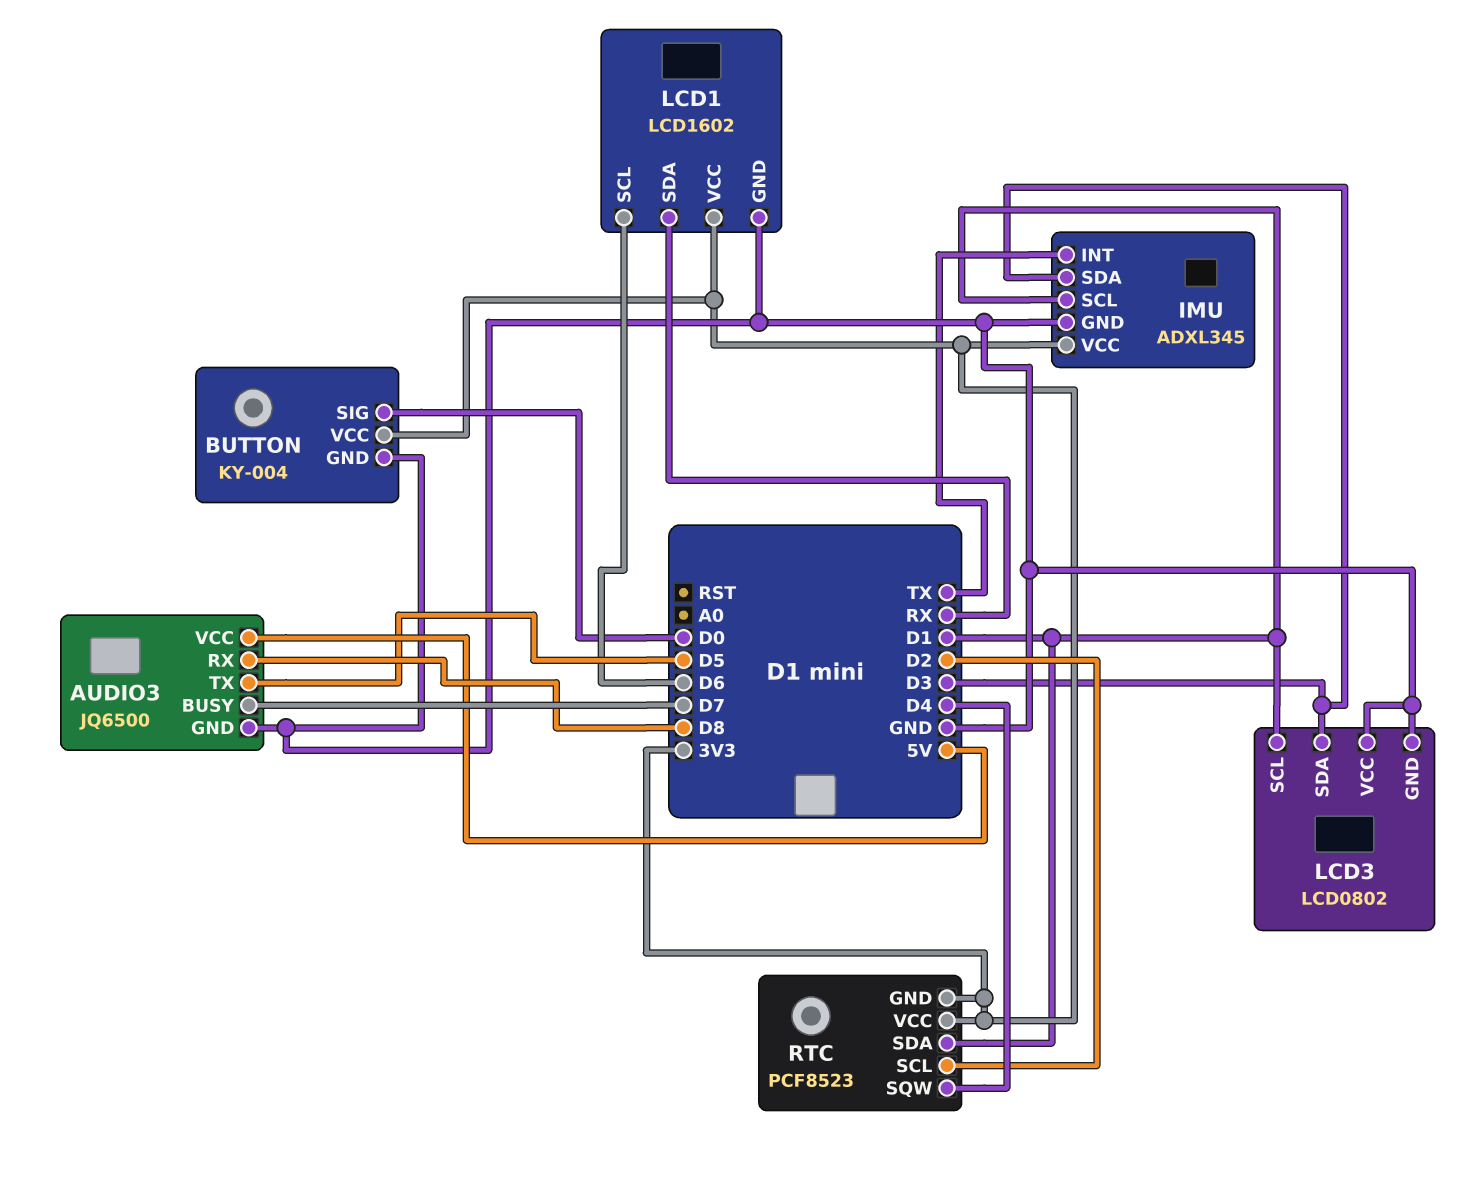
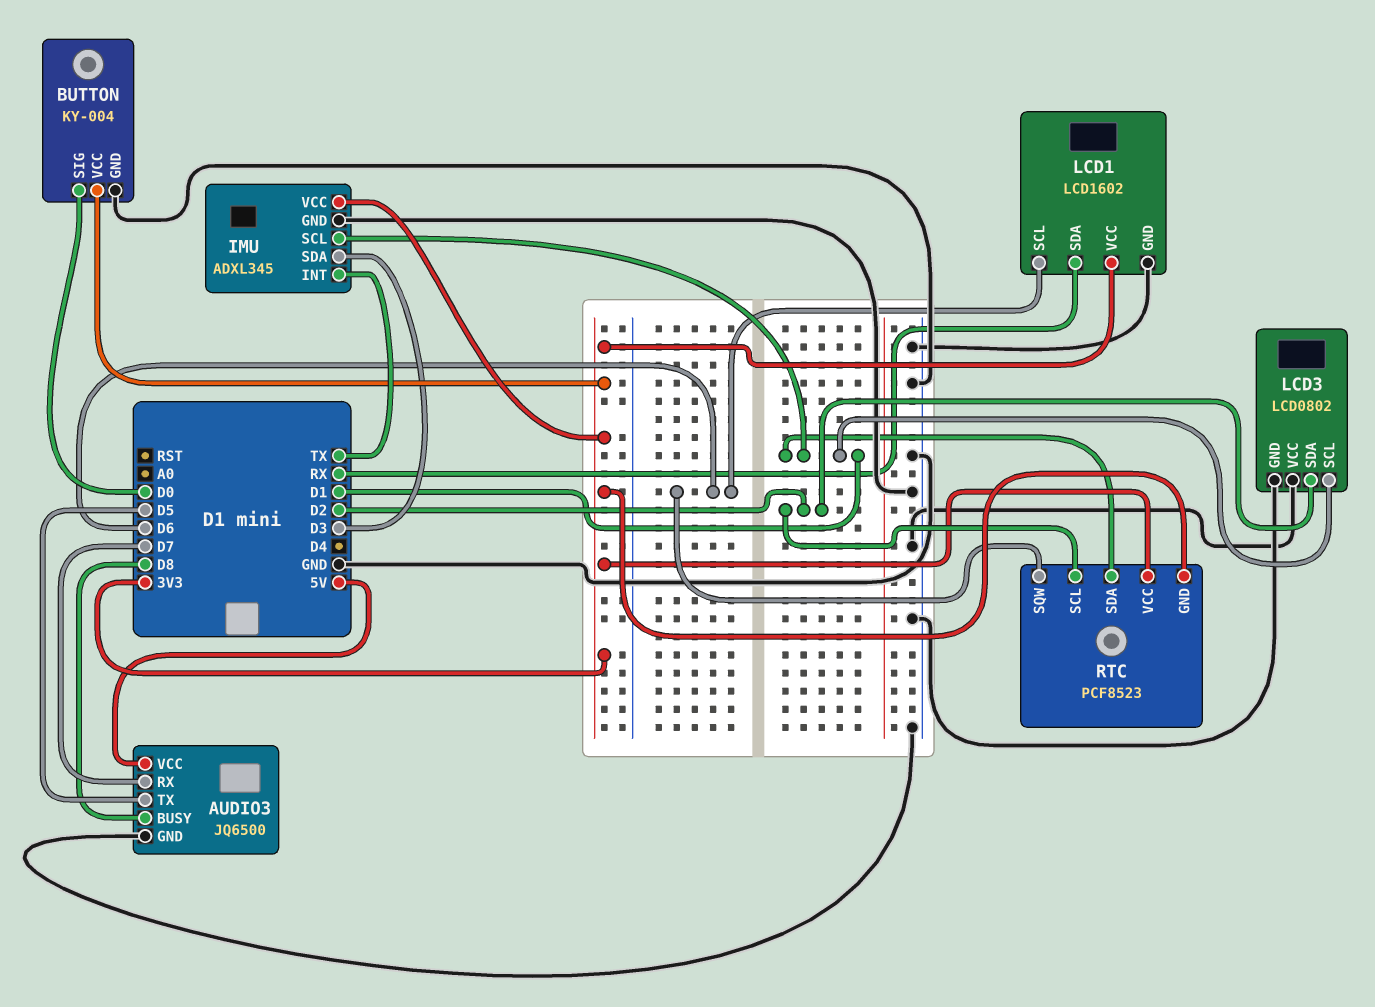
AUDIO3 pin BUSY: D7 -> D8
AUDIO3 pin RX: D8 -> D7
LCD3 pin SDA: D3 -> D2
RTC pin SQW: D4 -> D6

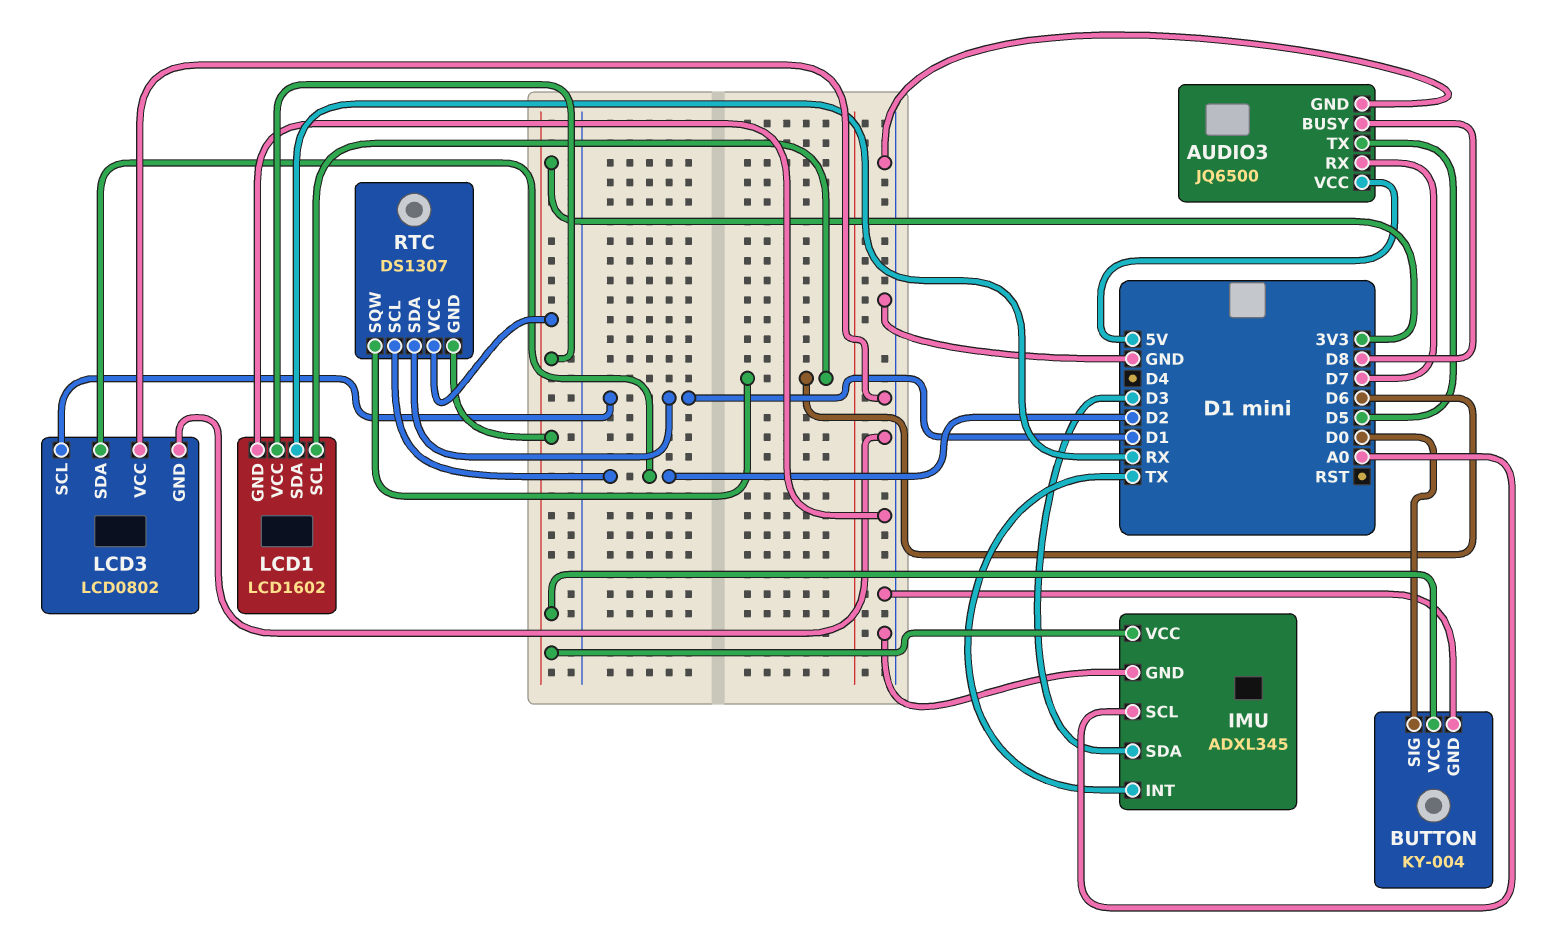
IMU pin SCL: D1 -> A0
RTC: PCF8523 -> DS1307

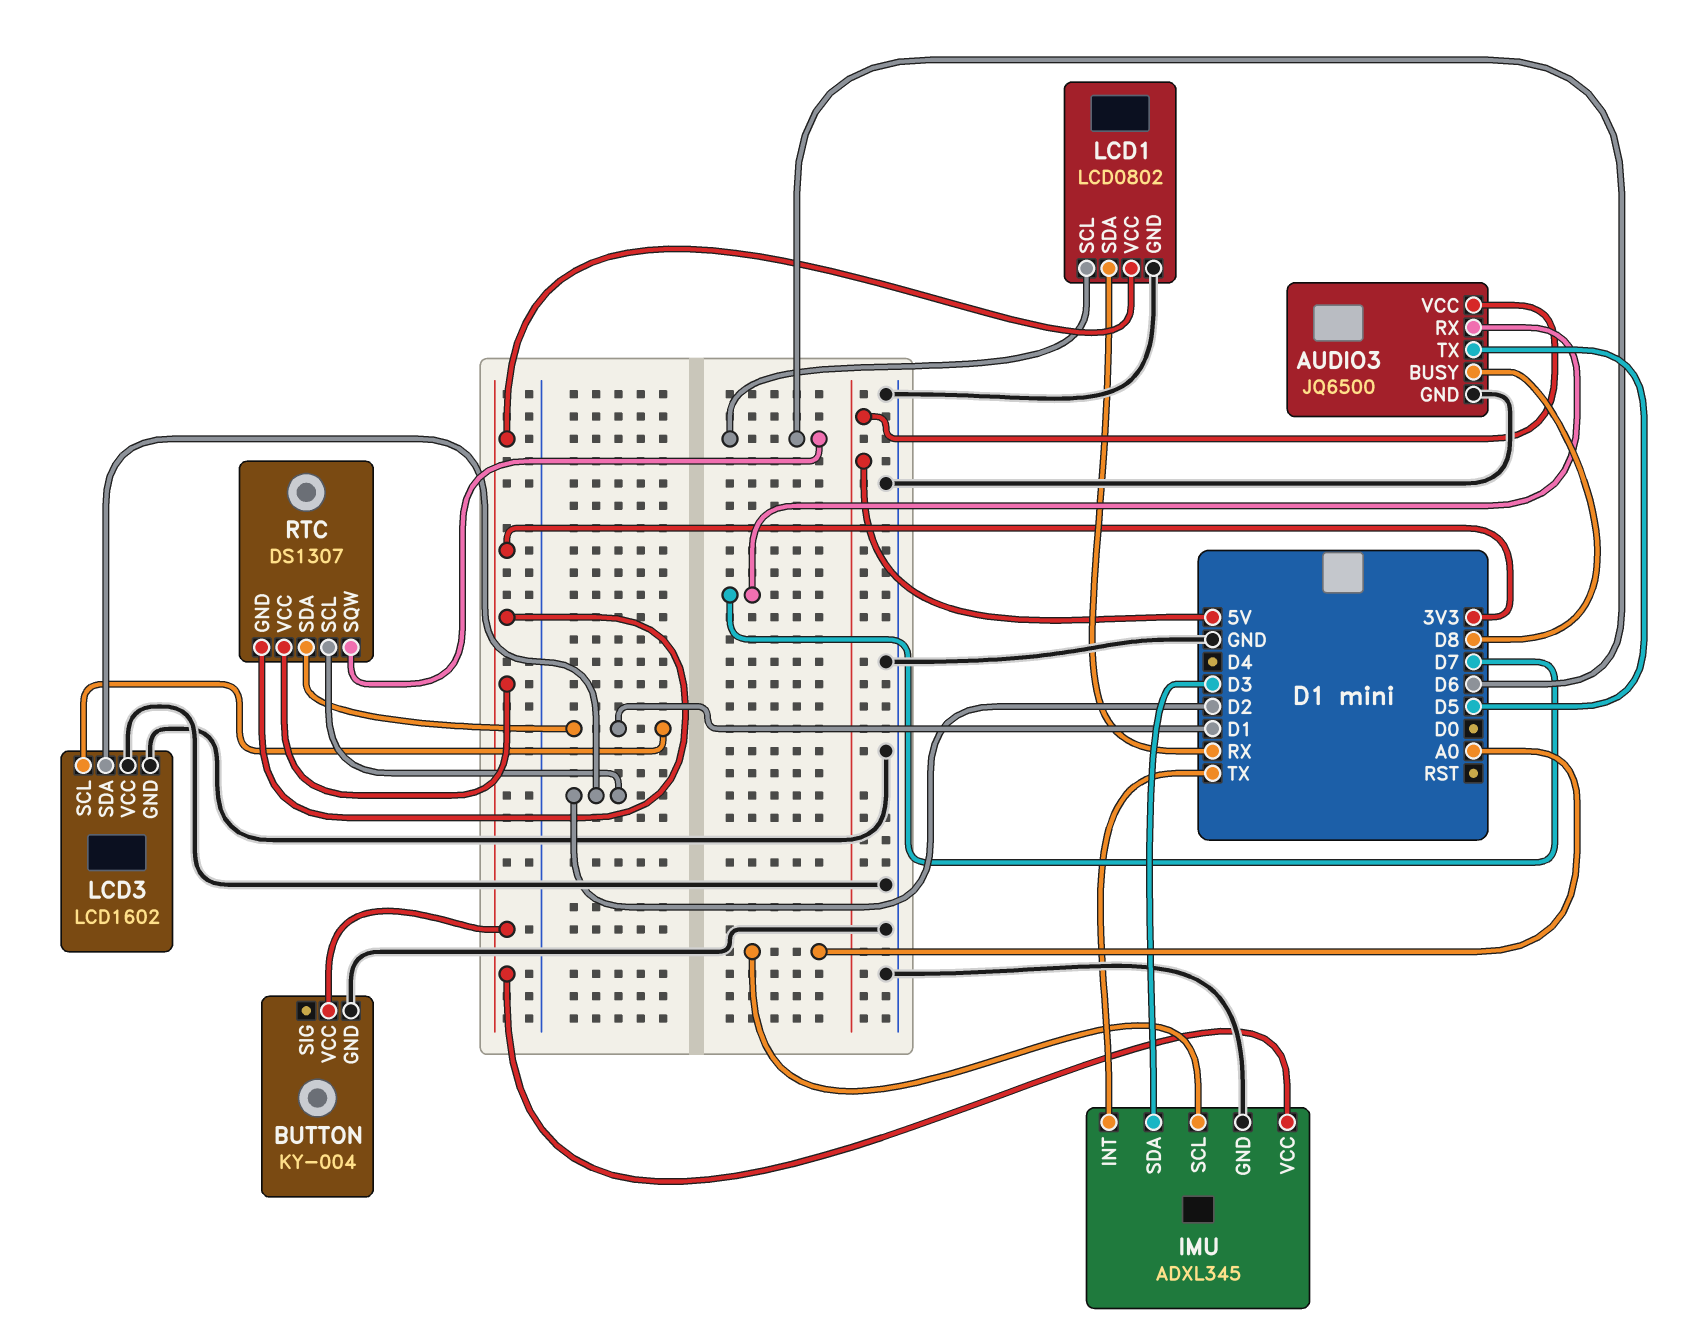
BUTTON pin SIG: D0 -> none
LCD1: LCD1602 -> LCD0802
LCD3: LCD0802 -> LCD1602

